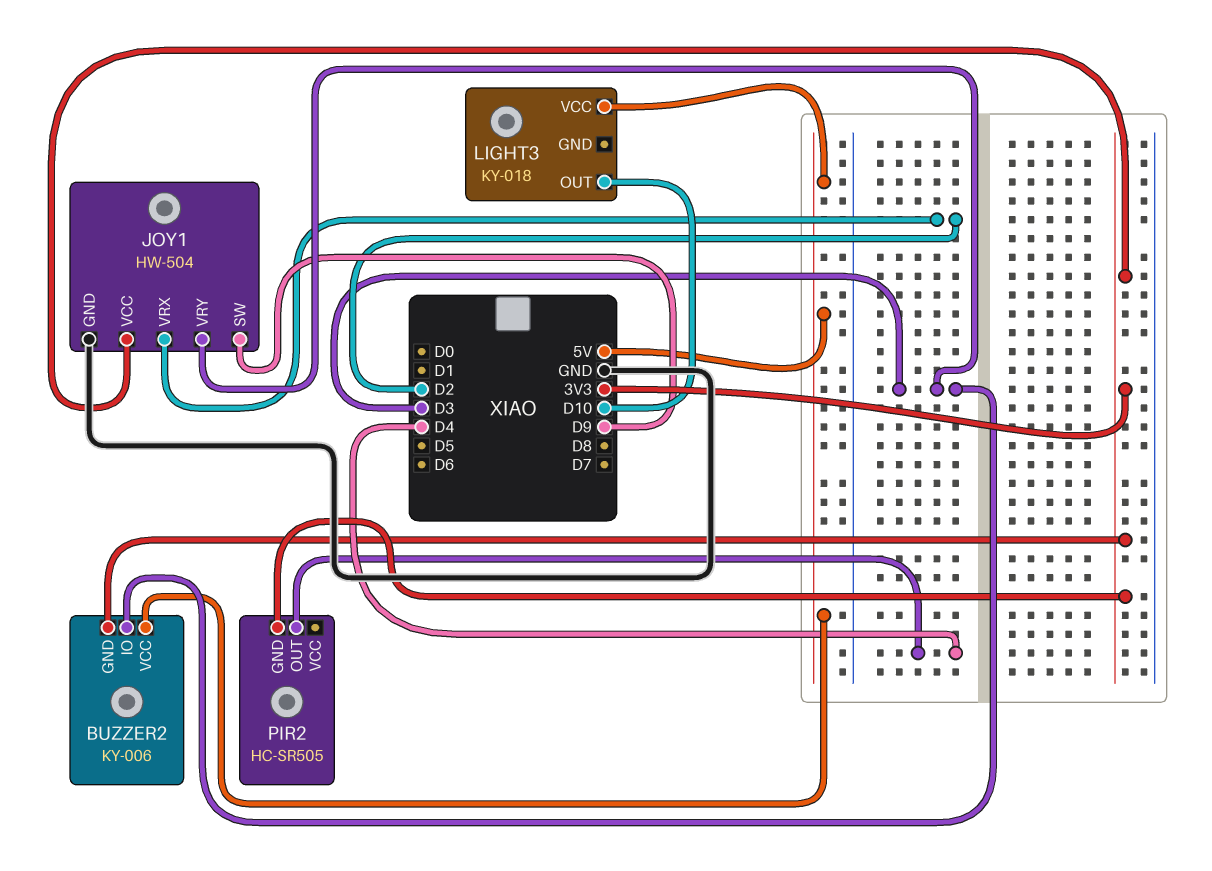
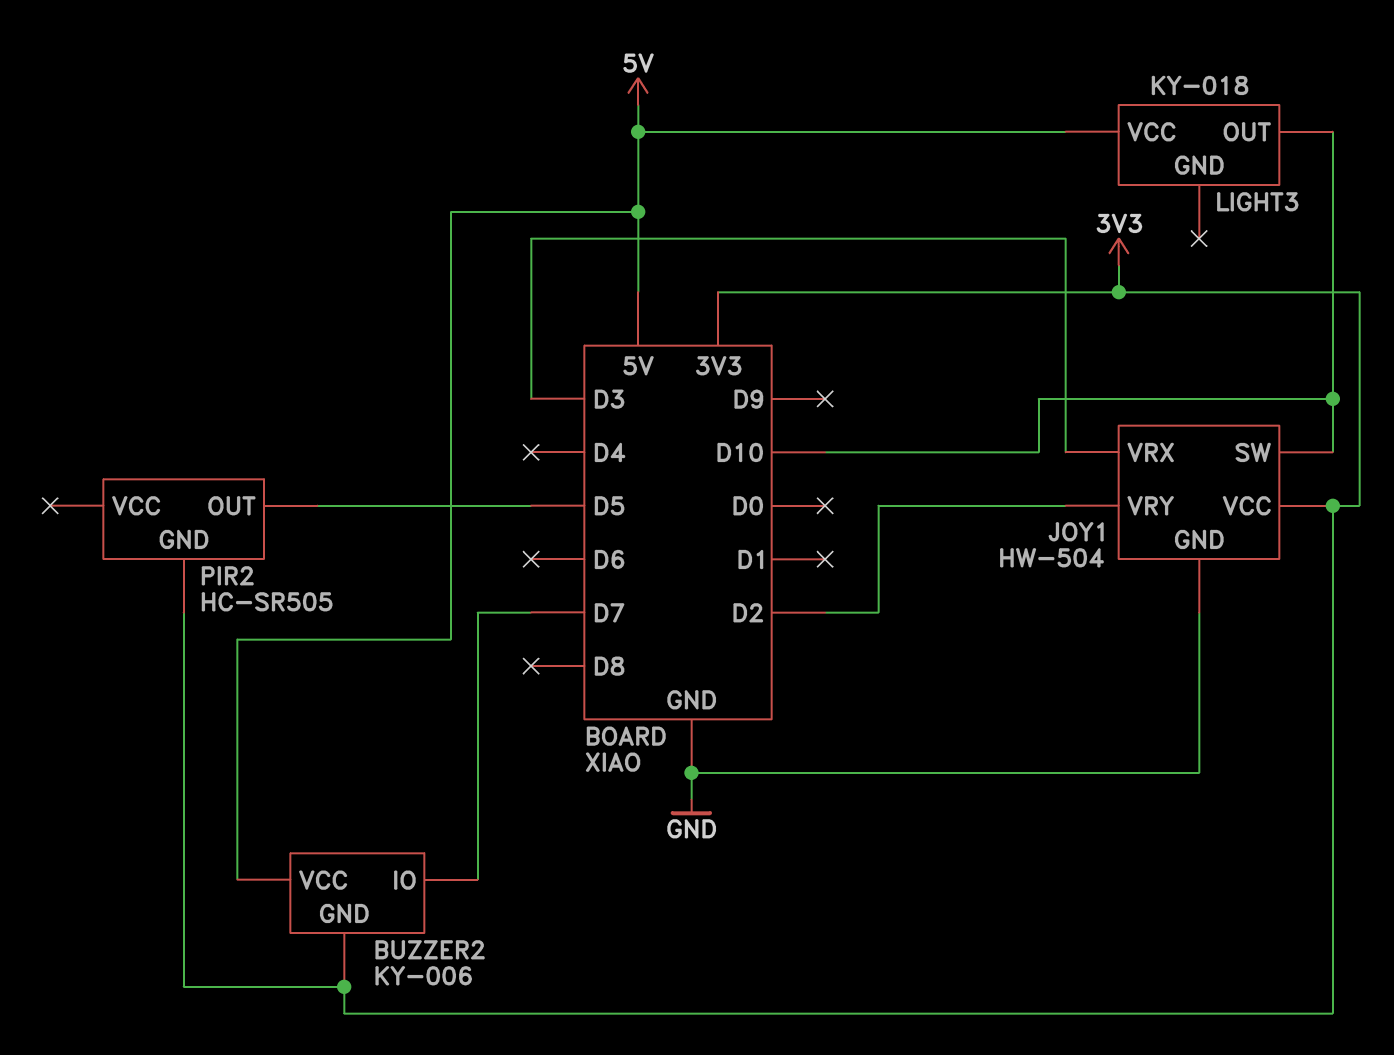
BUZZER2 pin IO: D3 -> D7
JOY1 pin SW: D9 -> D10
JOY1 pin VRX: D2 -> D3
JOY1 pin VRY: D3 -> D2
PIR2 pin OUT: D4 -> D5

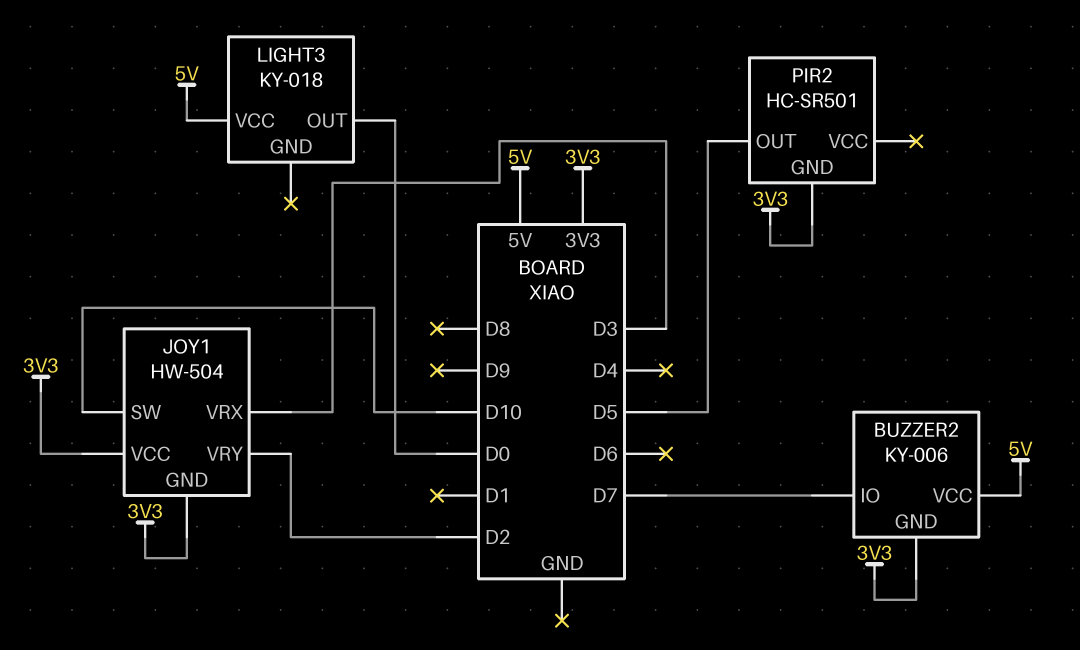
JOY1 pin GND: GND -> 3V3
LIGHT3 pin OUT: D10 -> D0
PIR2: HC-SR505 -> HC-SR501

